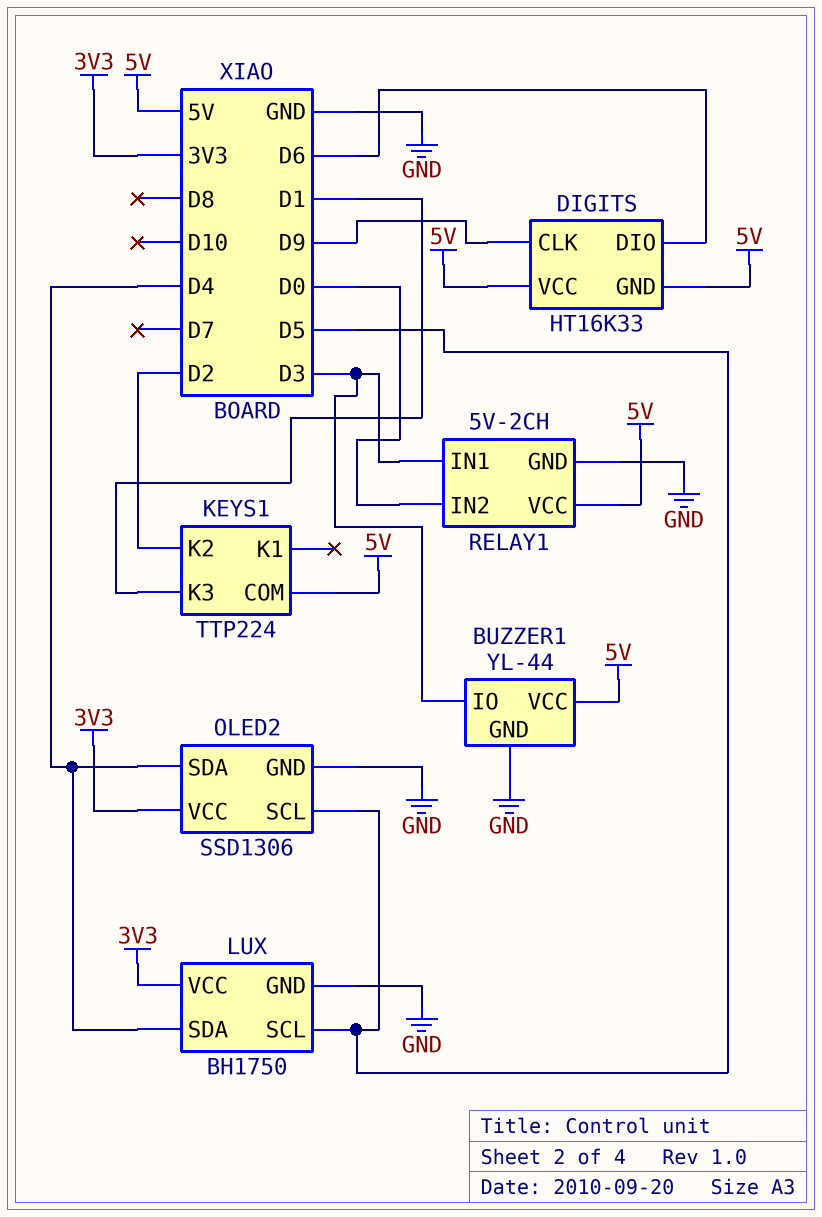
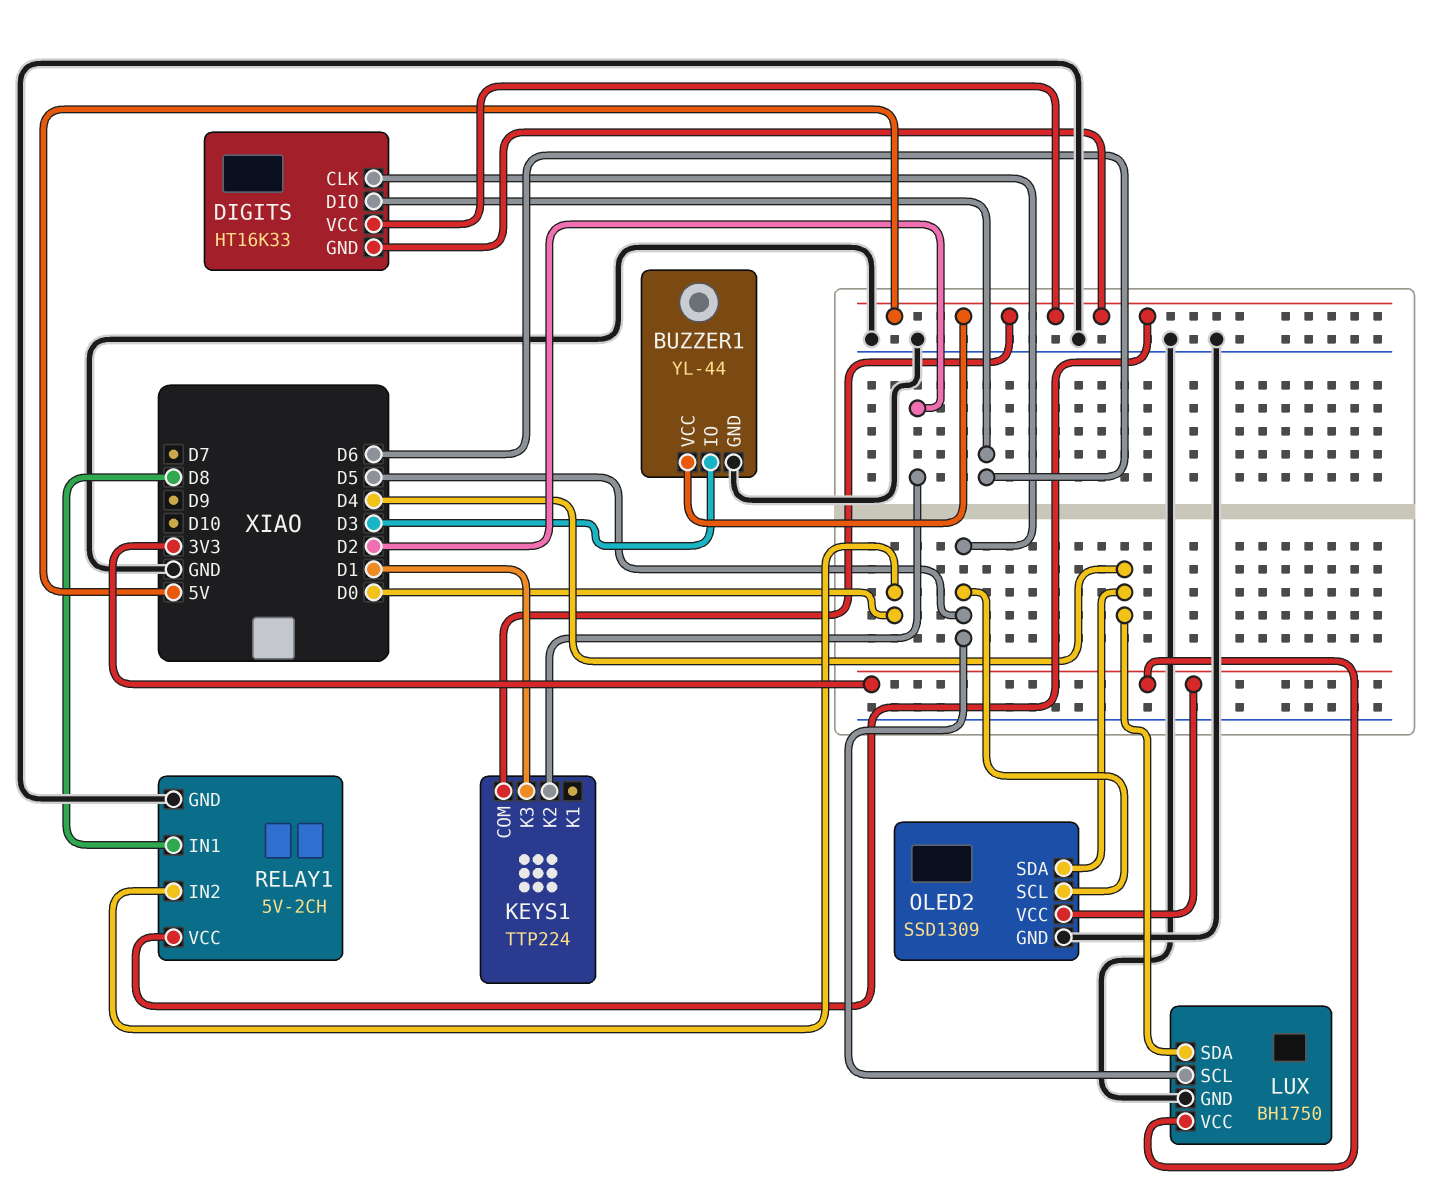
DIGITS pin CLK: D9 -> D5
OLED2: SSD1306 -> SSD1309
RELAY1 pin IN1: D3 -> D8

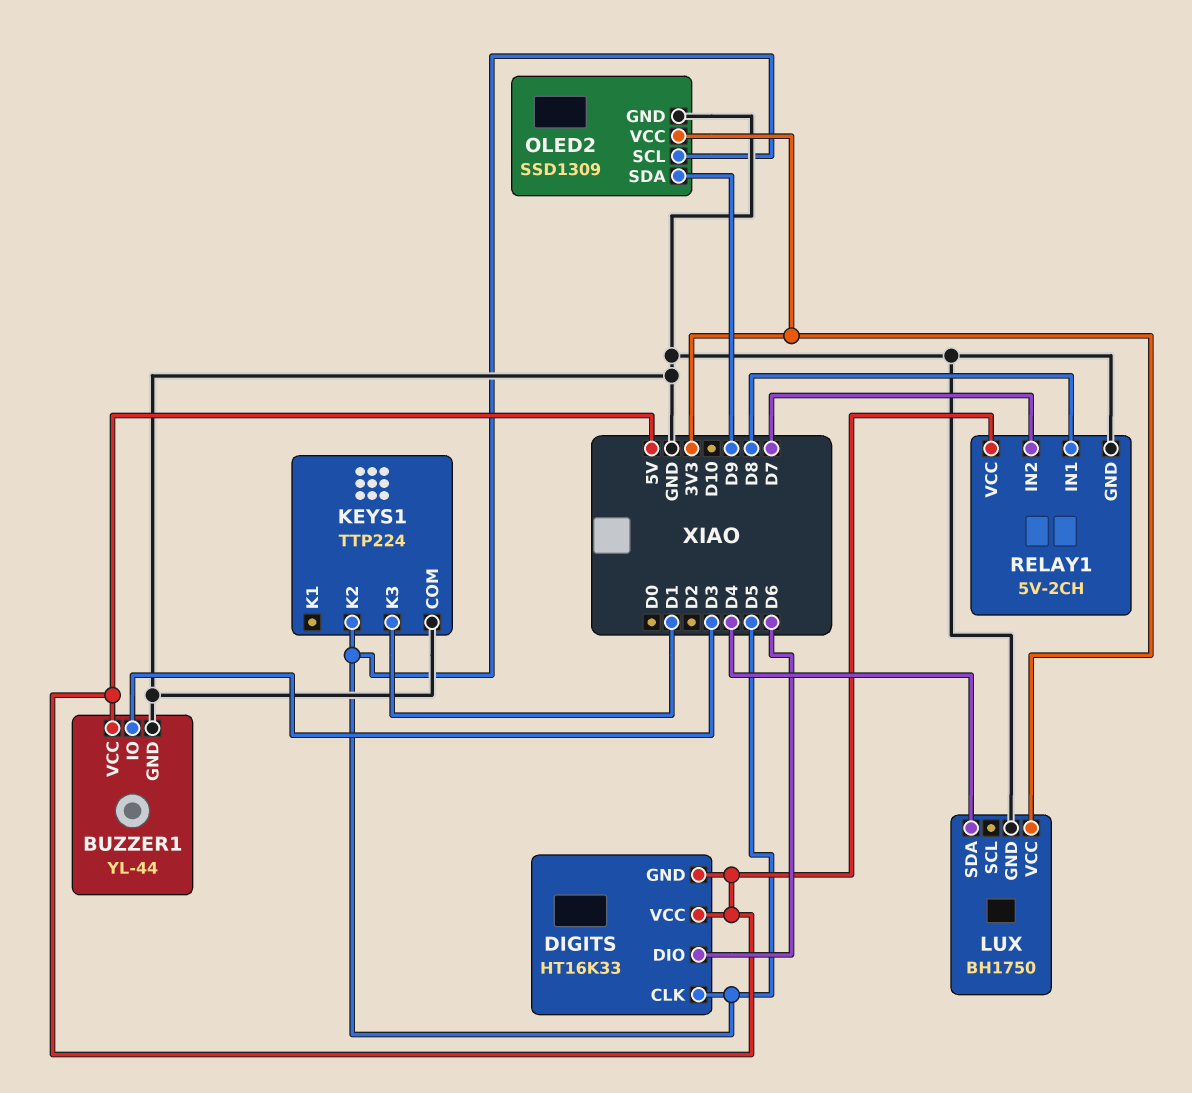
KEYS1 pin COM: 5V -> GND
KEYS1 pin K2: D2 -> D5
LUX pin SCL: D5 -> none
OLED2 pin SDA: D4 -> D9
RELAY1 pin IN2: D0 -> D7

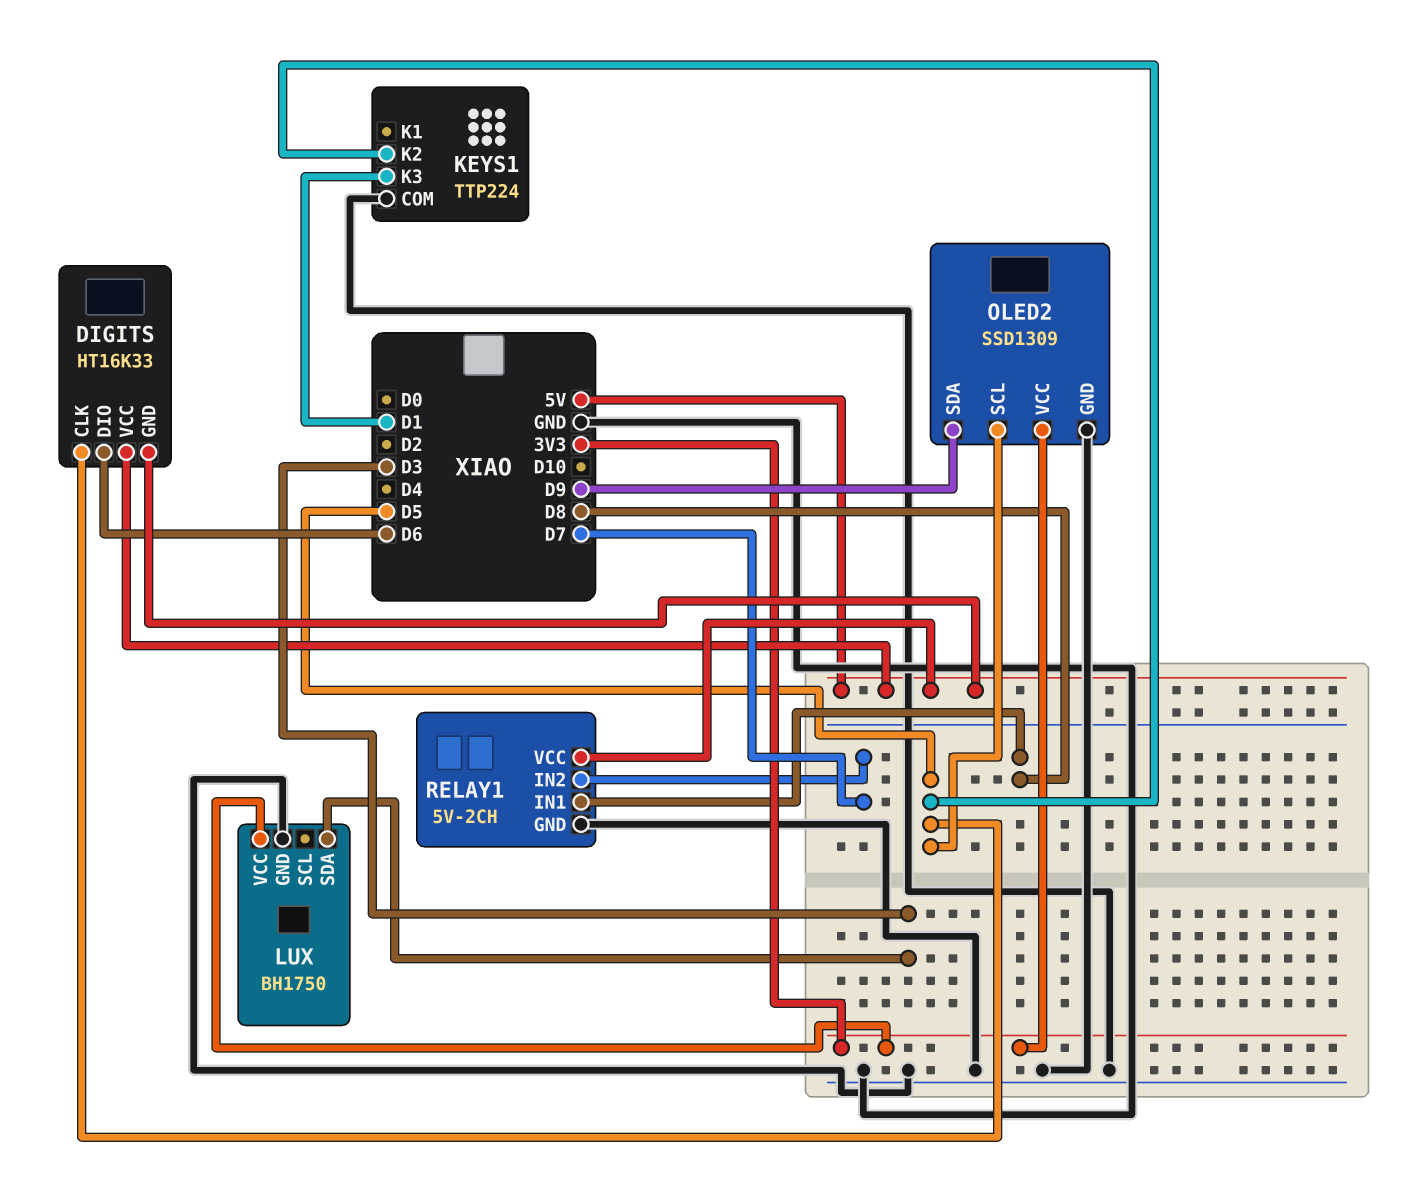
BUZZER1: YL-44 -> none
BUZZER1 pin GND: GND -> none
BUZZER1 pin IO: D3 -> none
BUZZER1 pin VCC: 5V -> none
LUX pin SDA: D4 -> D3

